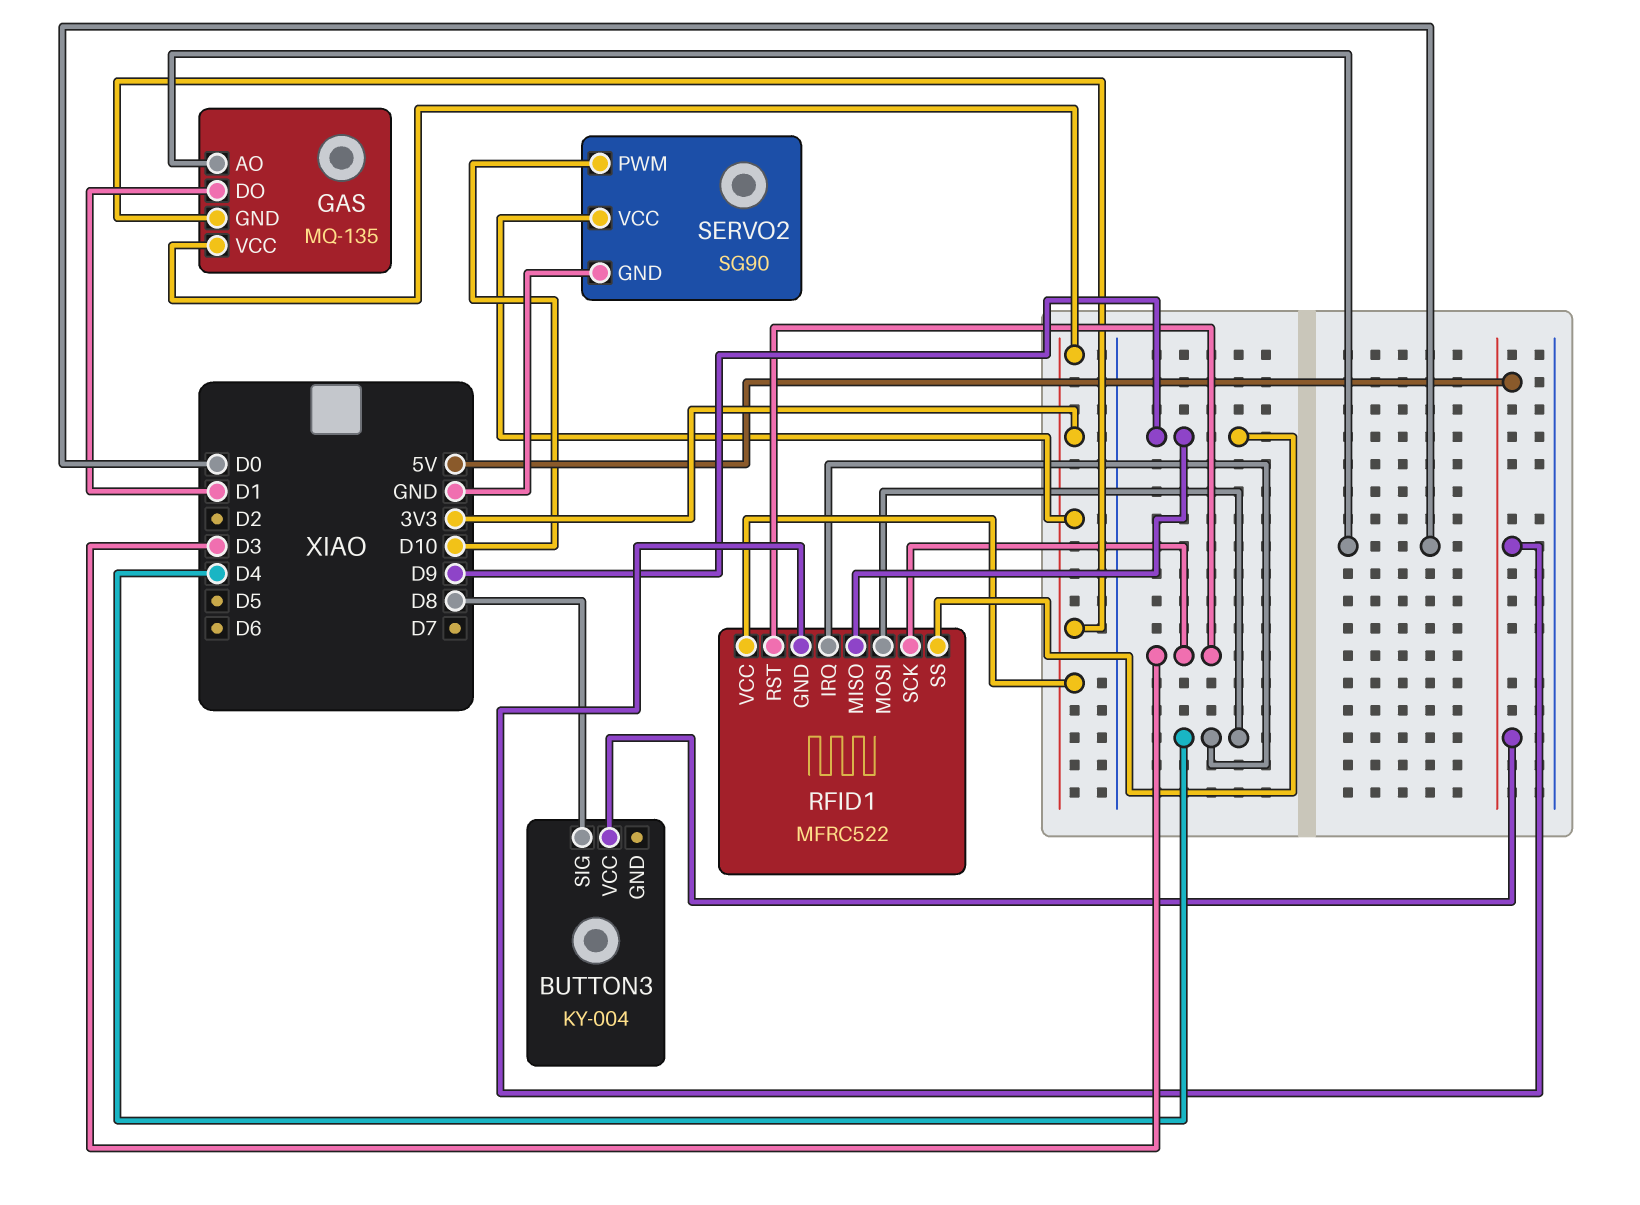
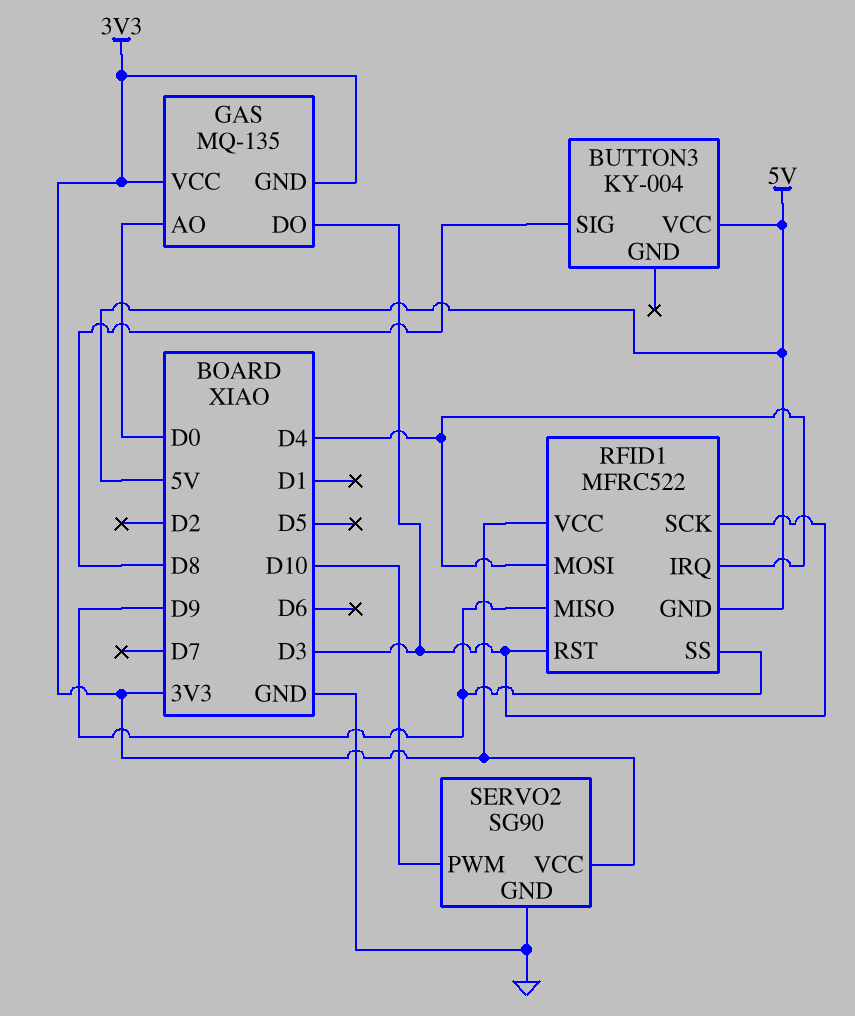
GAS pin DO: D1 -> D3

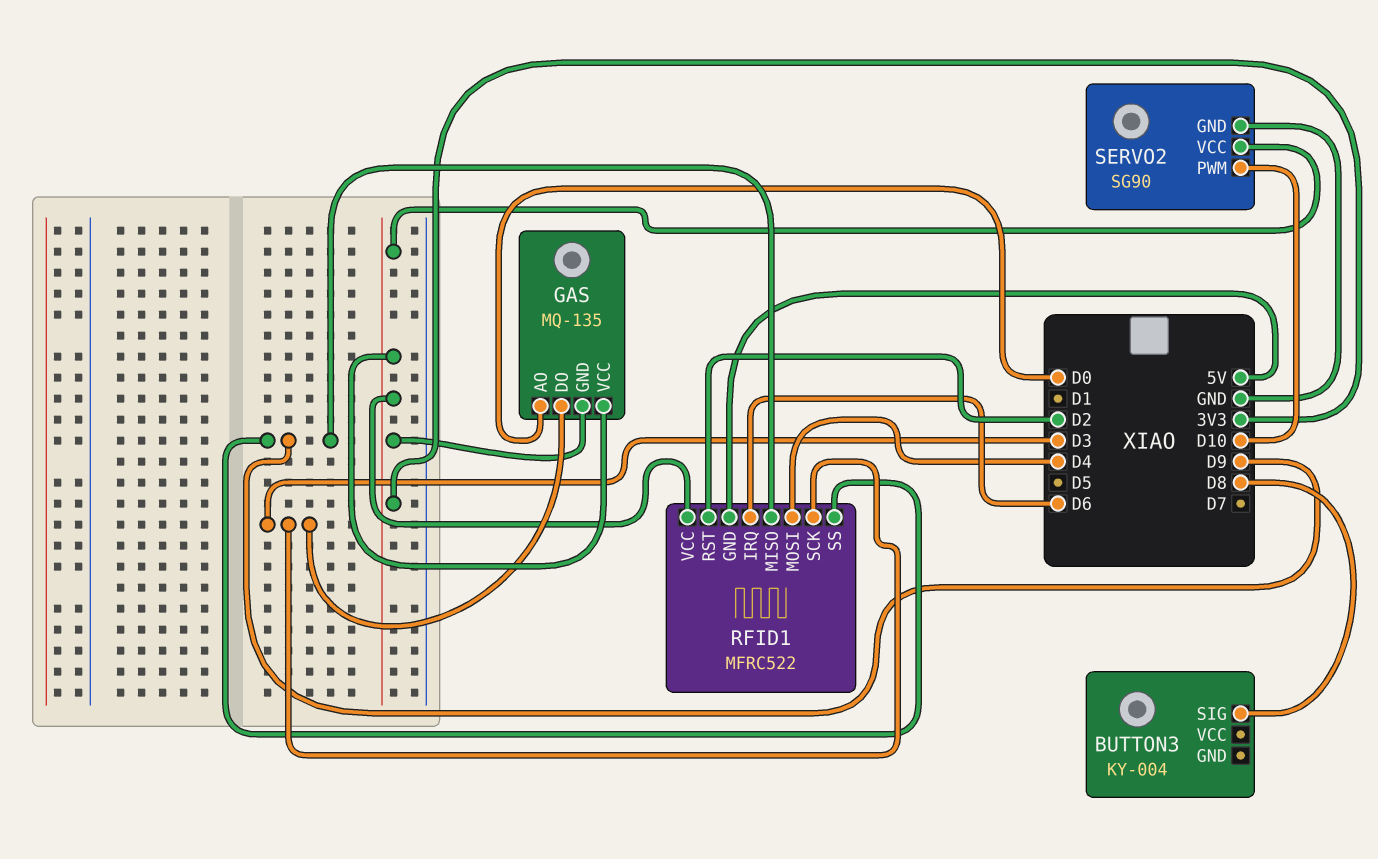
BUTTON3 pin VCC: 5V -> none
RFID1 pin IRQ: D4 -> D6
RFID1 pin RST: D3 -> D2

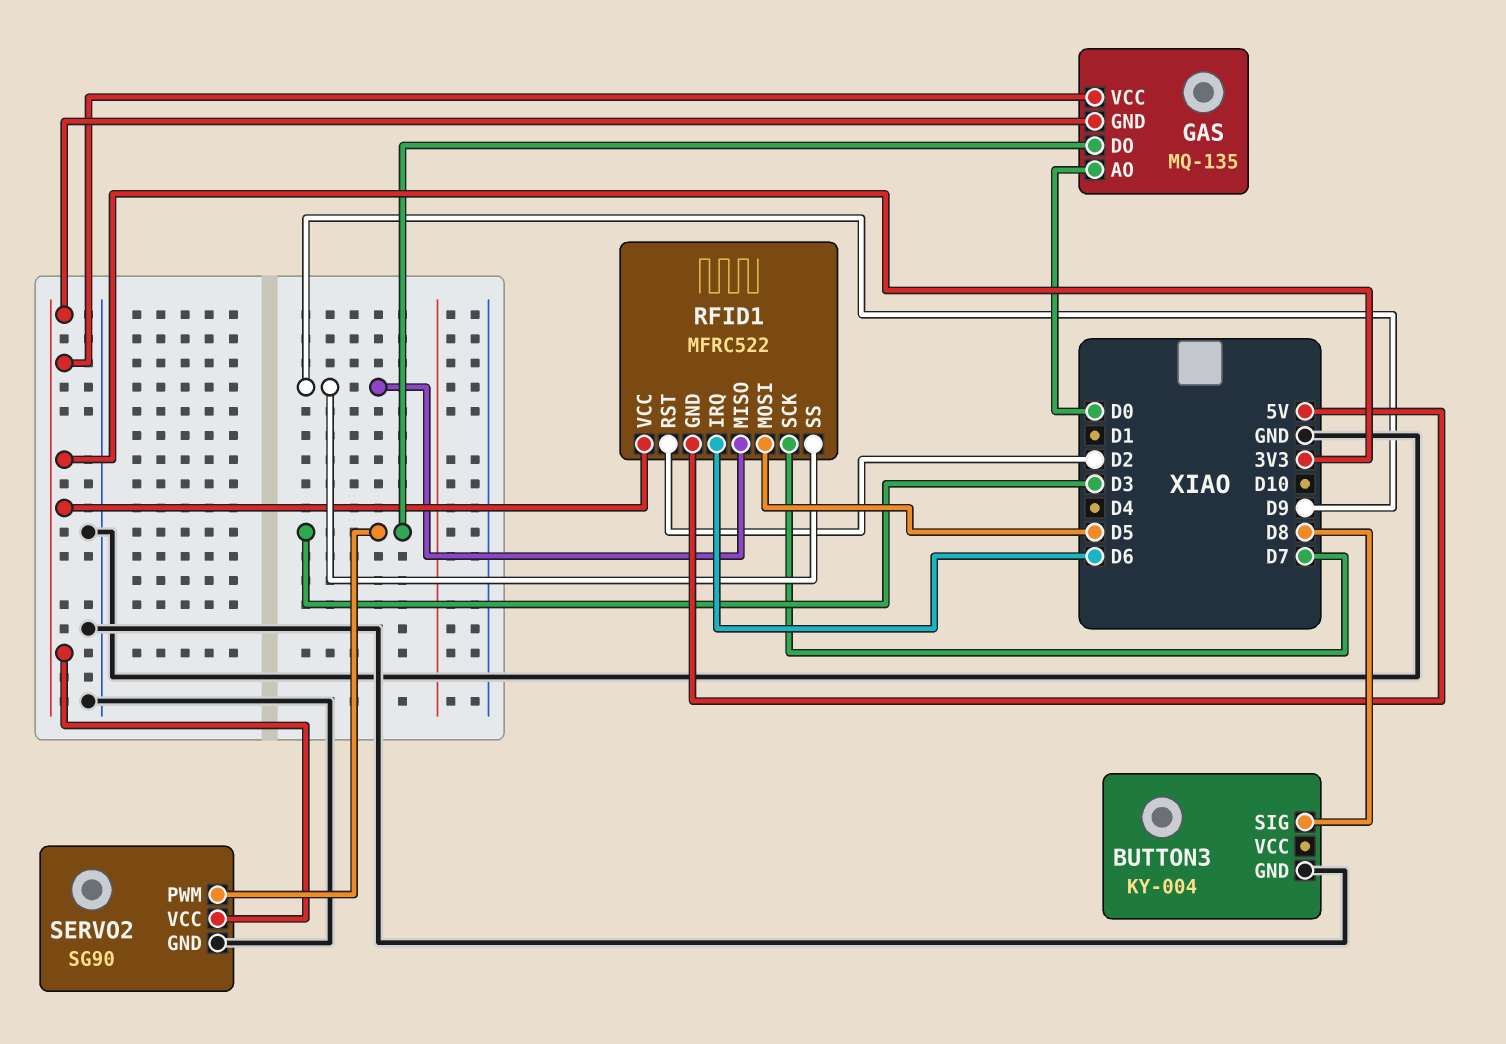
BUTTON3 pin GND: none -> GND
RFID1 pin MOSI: D4 -> D5
RFID1 pin SCK: D3 -> D7
SERVO2 pin PWM: D10 -> D3

